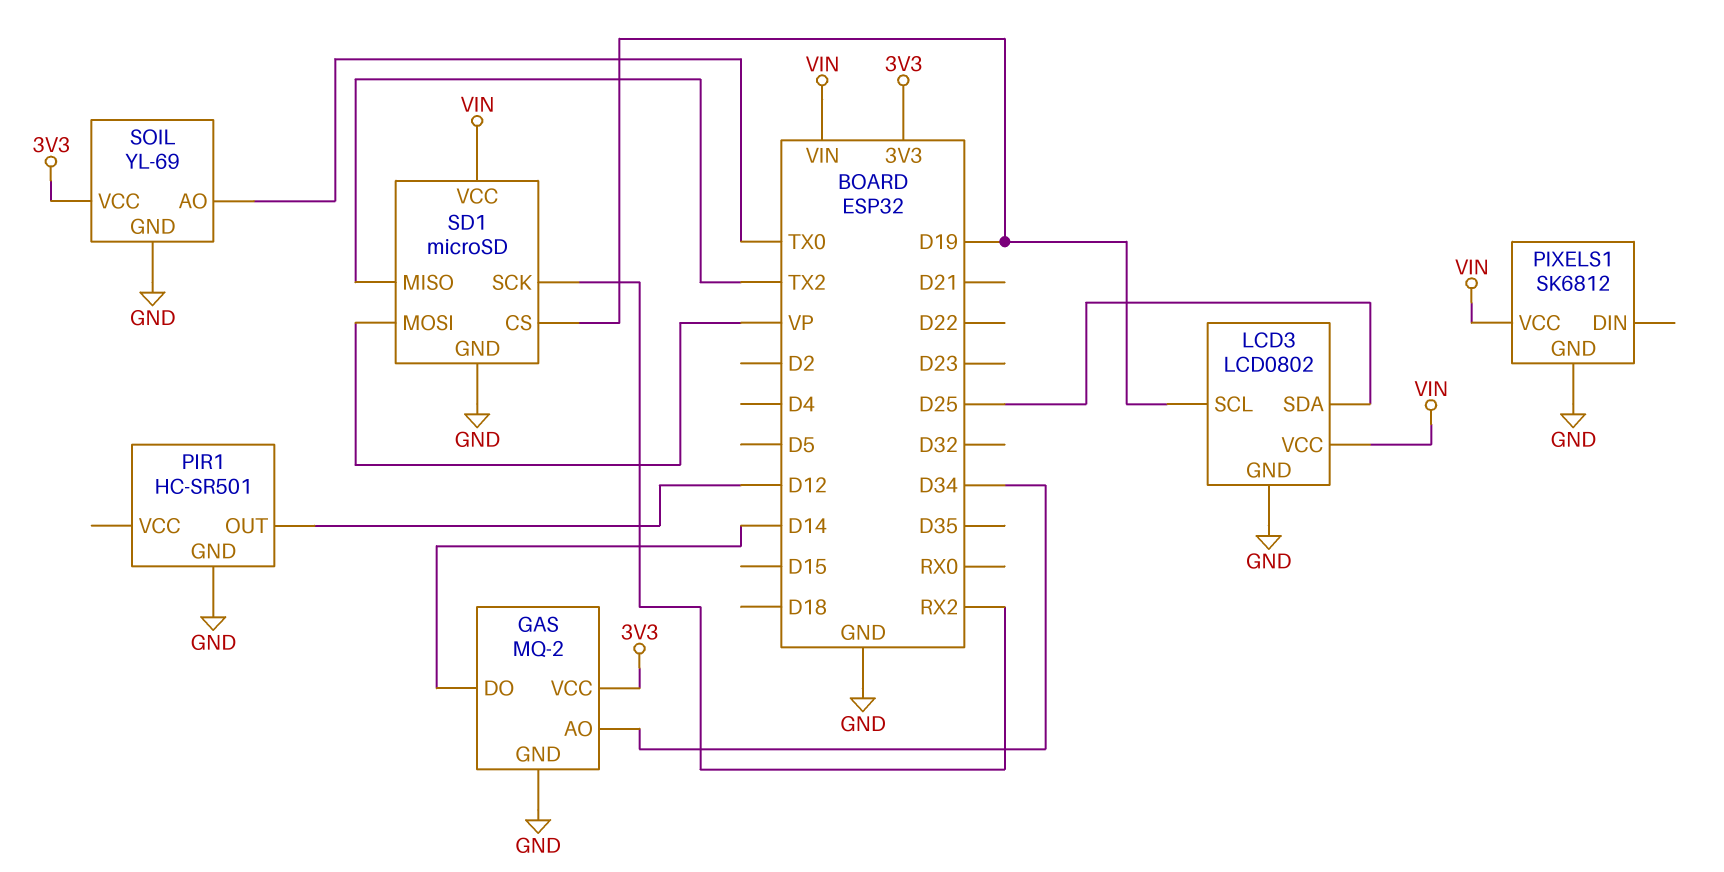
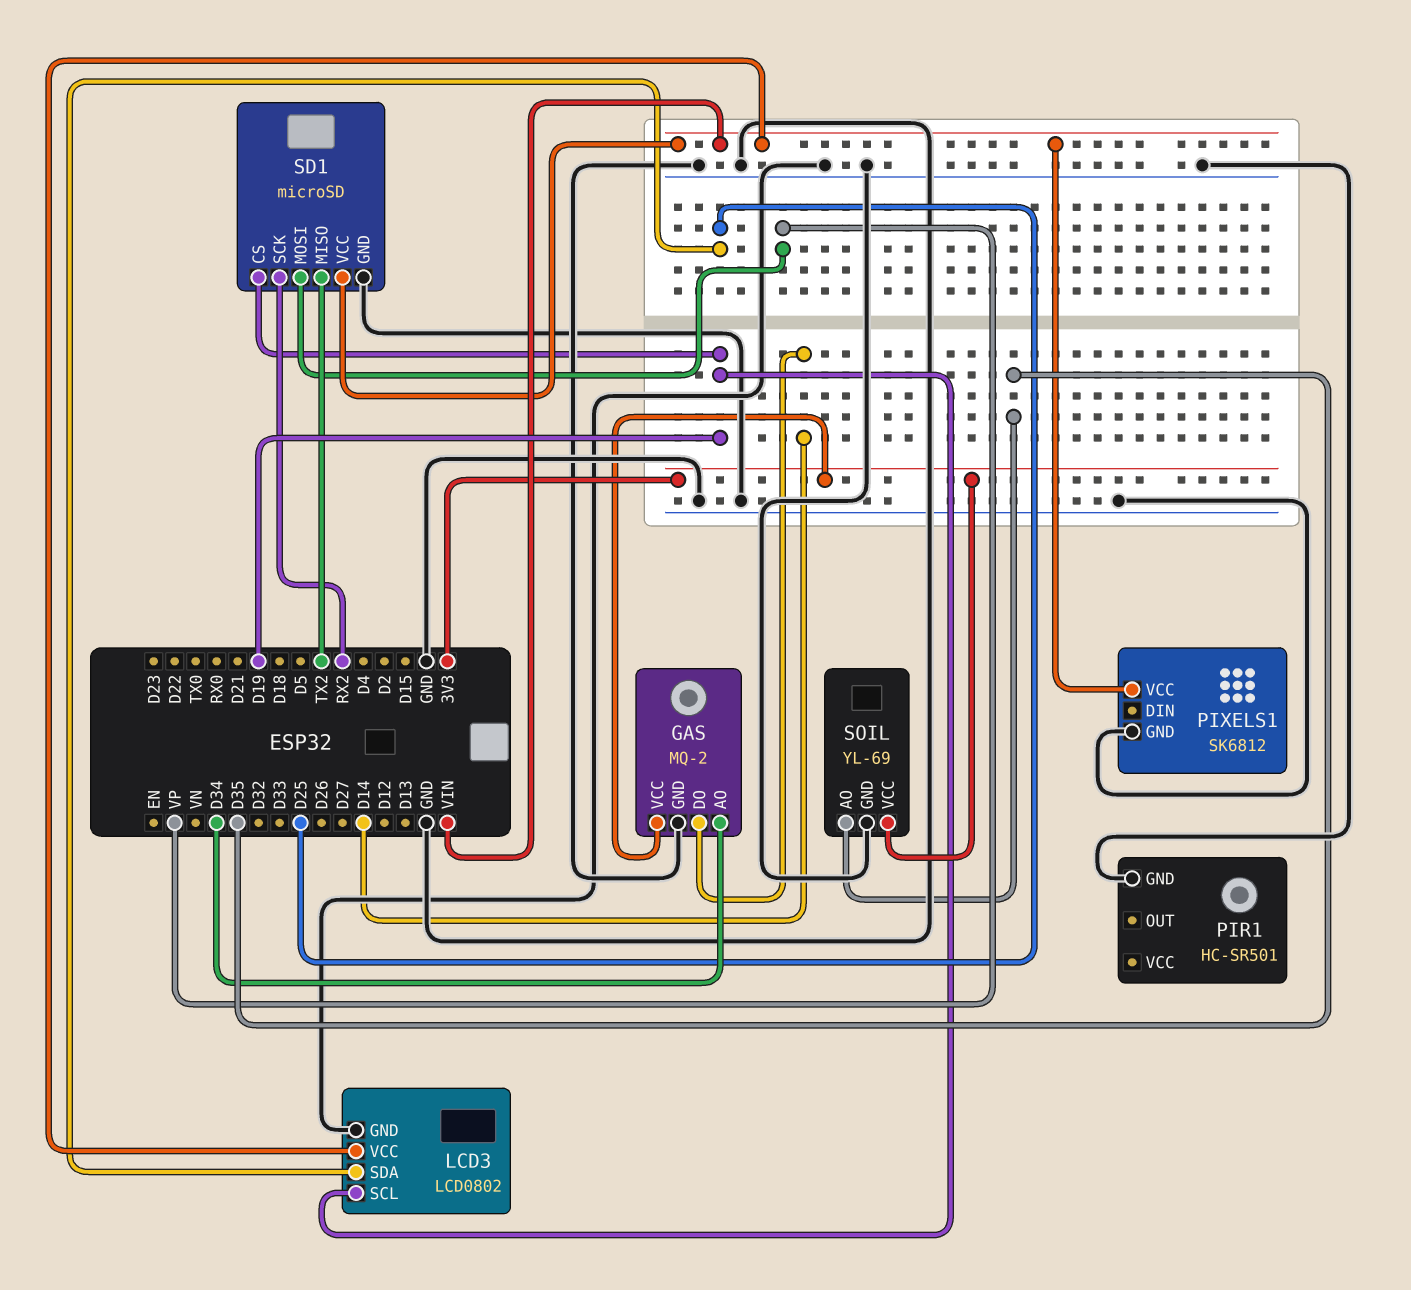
PIR1 pin OUT: D12 -> none
SOIL pin AO: TX0 -> D35

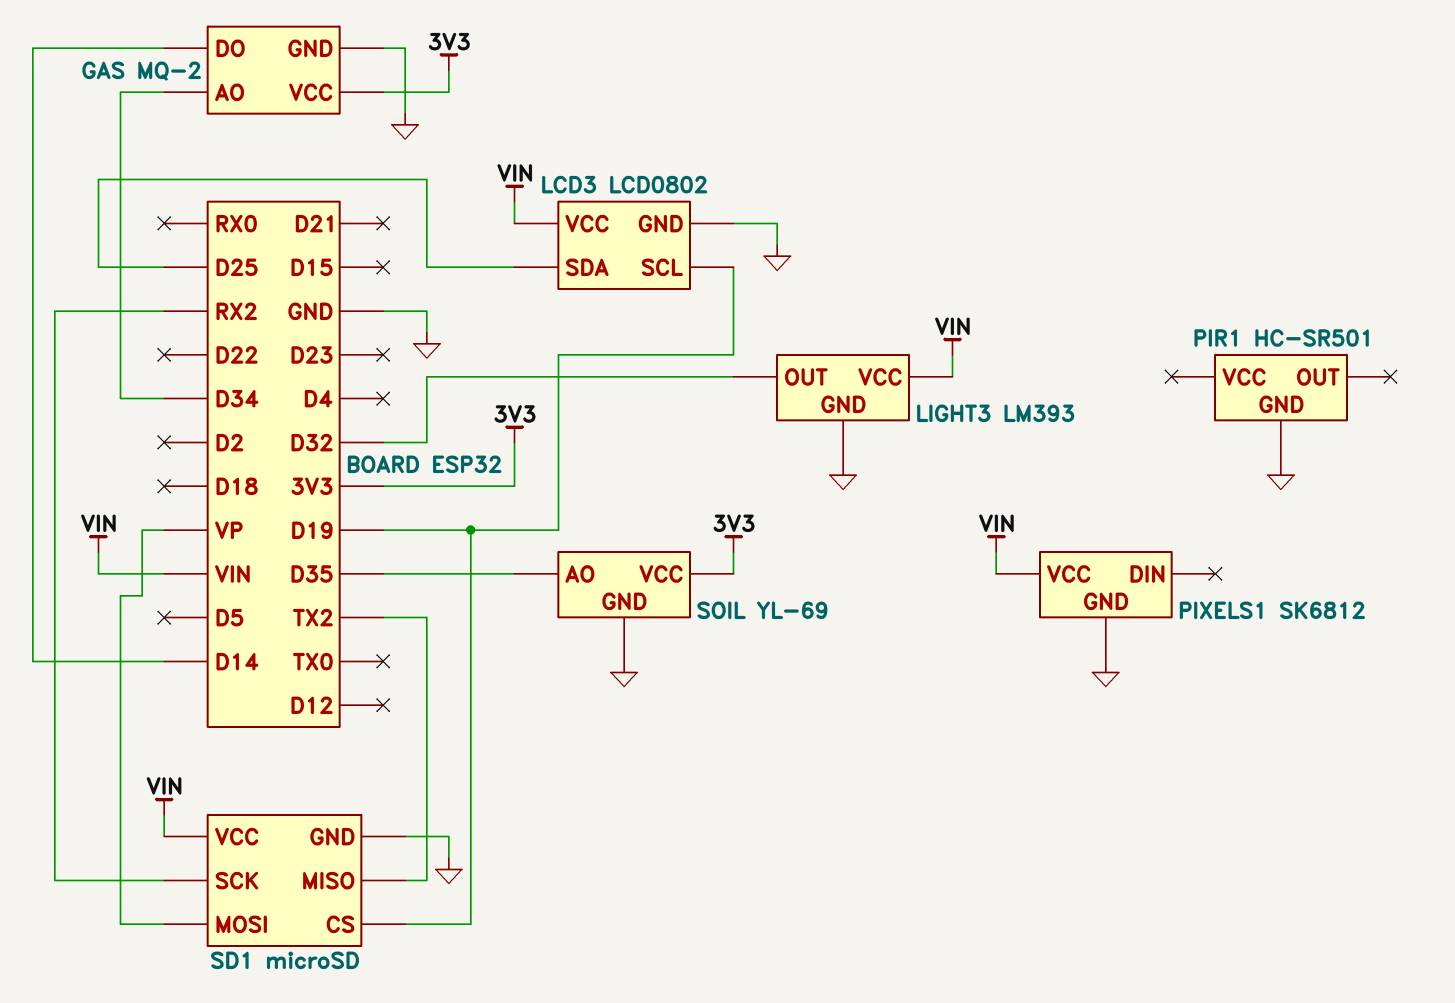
LIGHT3: none -> LM393
LIGHT3 pin GND: none -> GND
LIGHT3 pin OUT: none -> D32
LIGHT3 pin VCC: none -> VIN

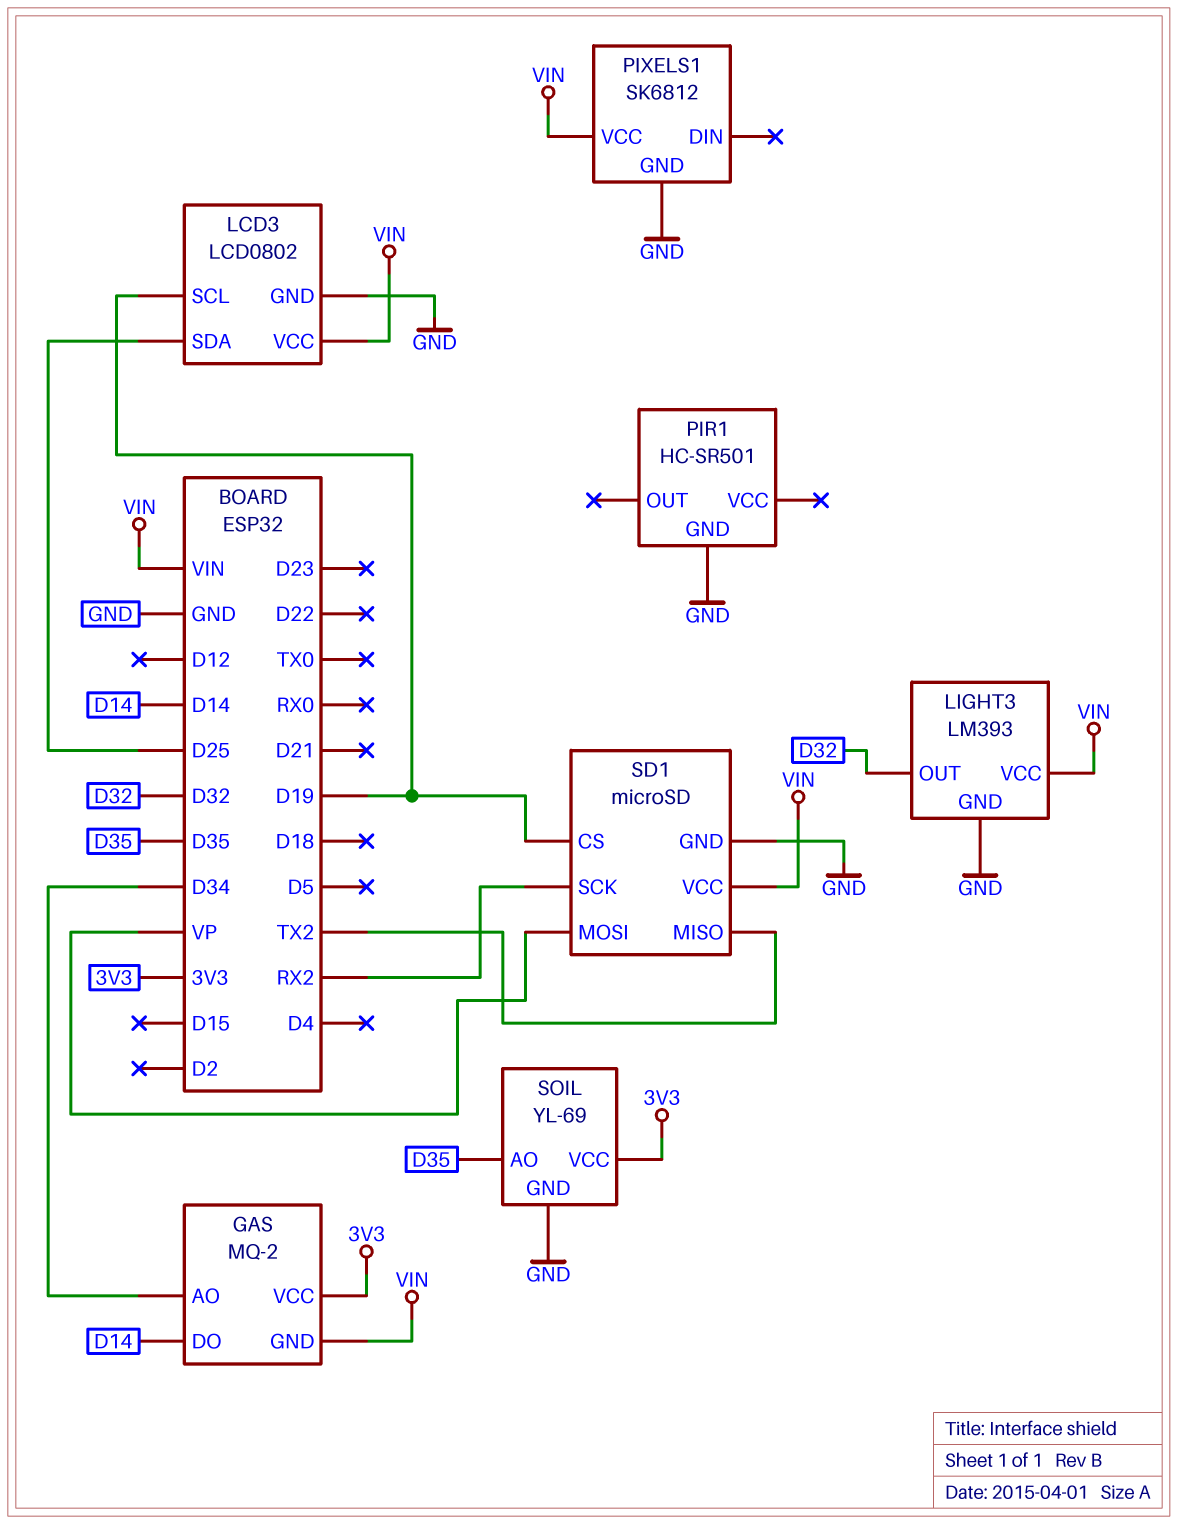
GAS pin GND: GND -> VIN

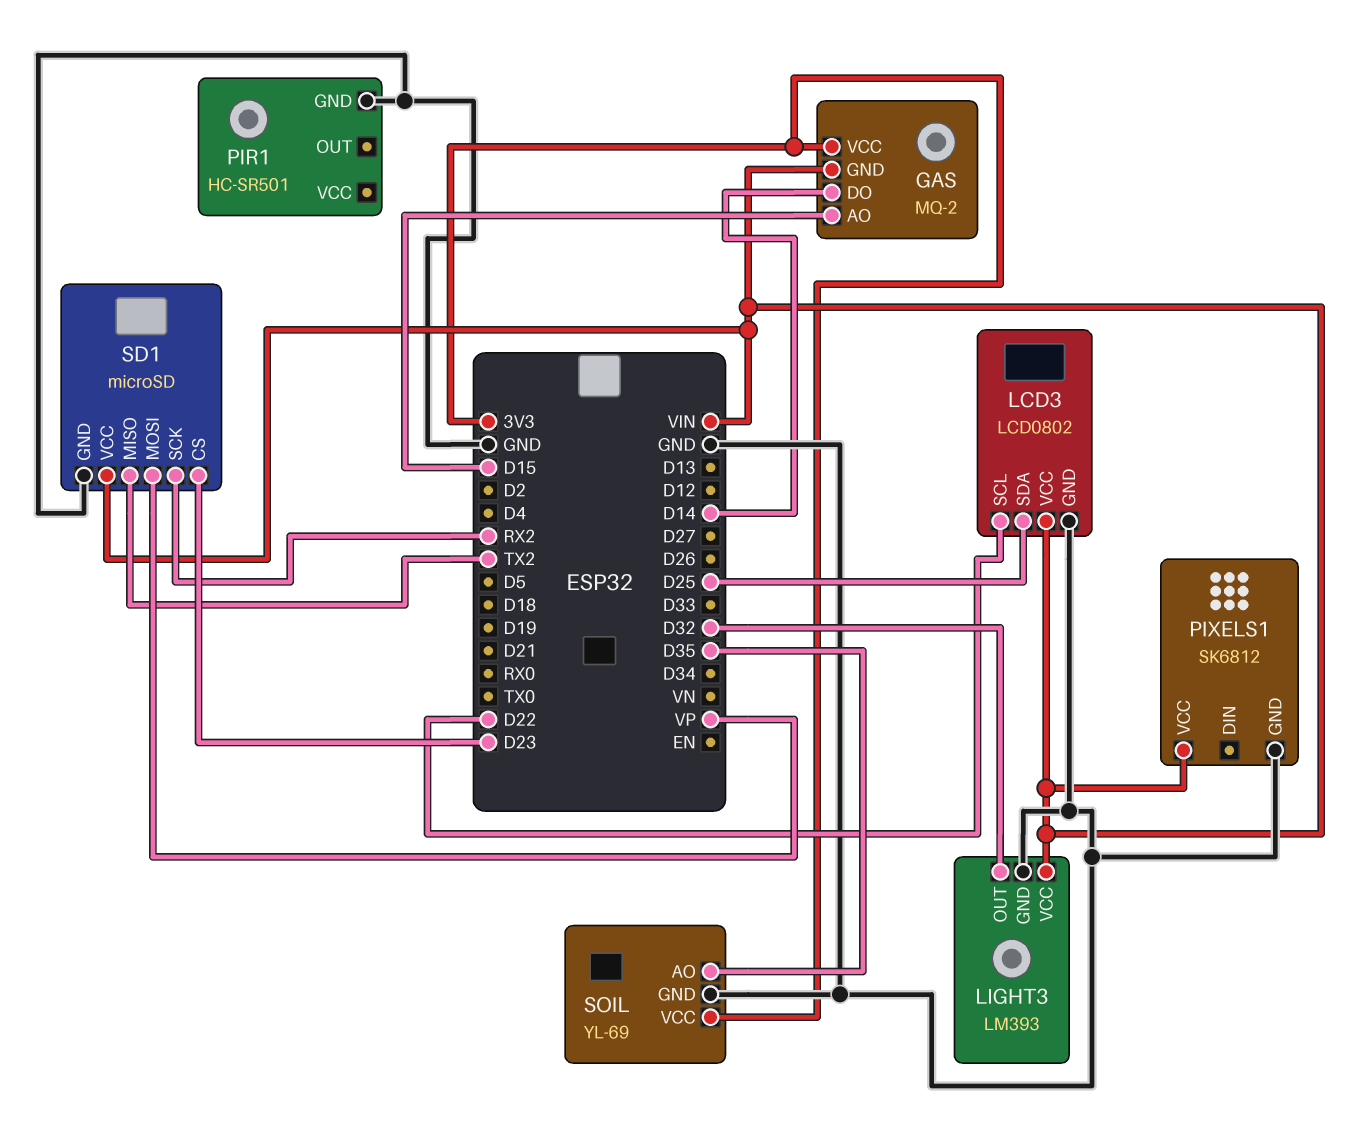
GAS pin AO: D34 -> D15
LCD3 pin SCL: D19 -> D22
SD1 pin CS: D19 -> D23

